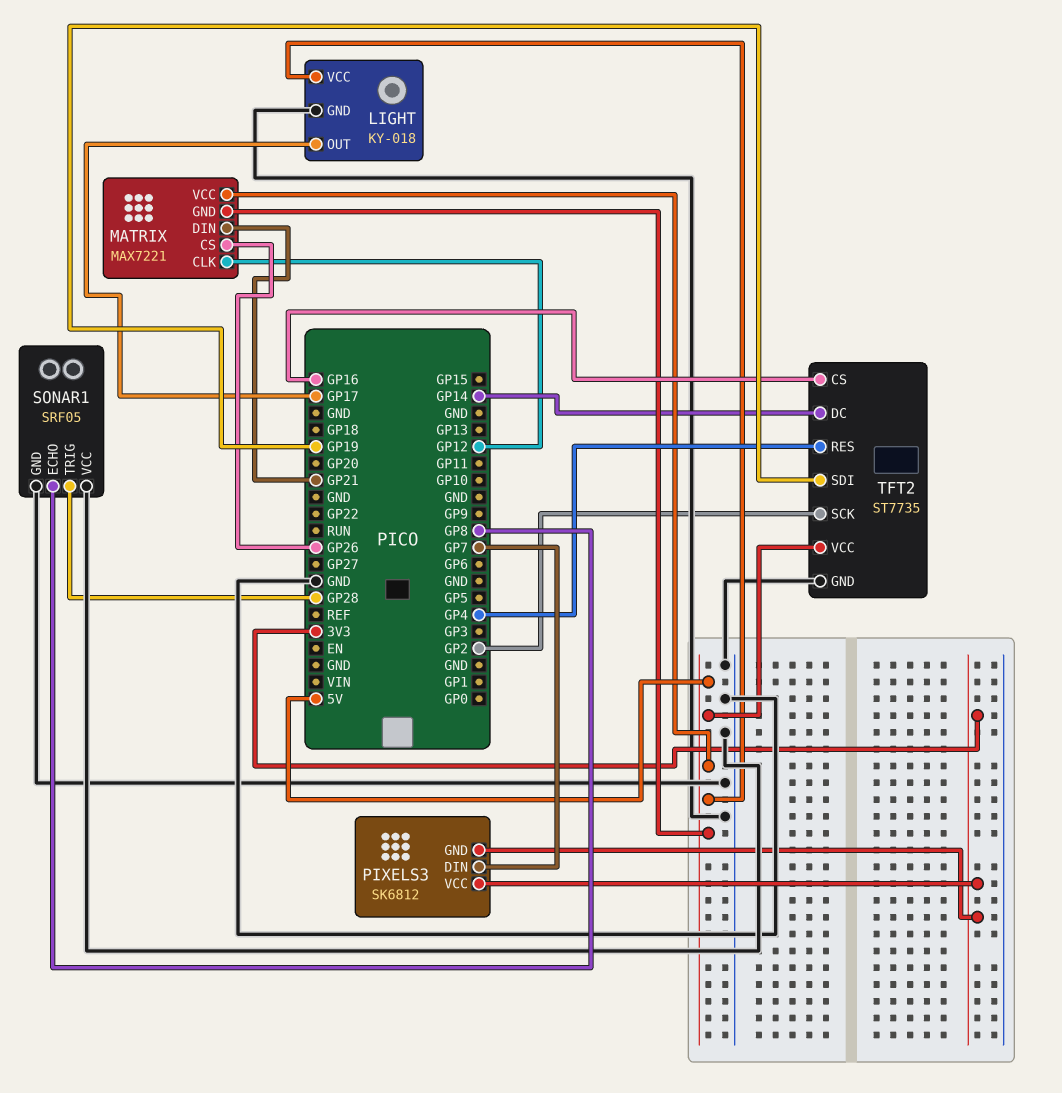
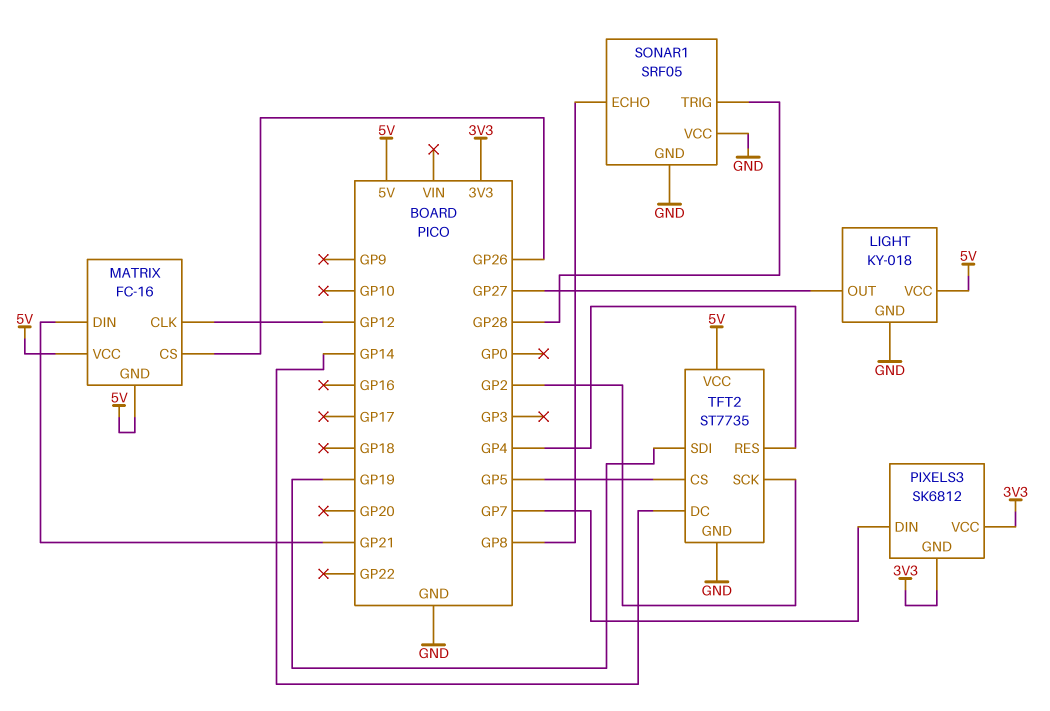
LIGHT pin OUT: GP17 -> GP27
MATRIX: MAX7221 -> FC-16
TFT2 pin CS: GP16 -> GP5

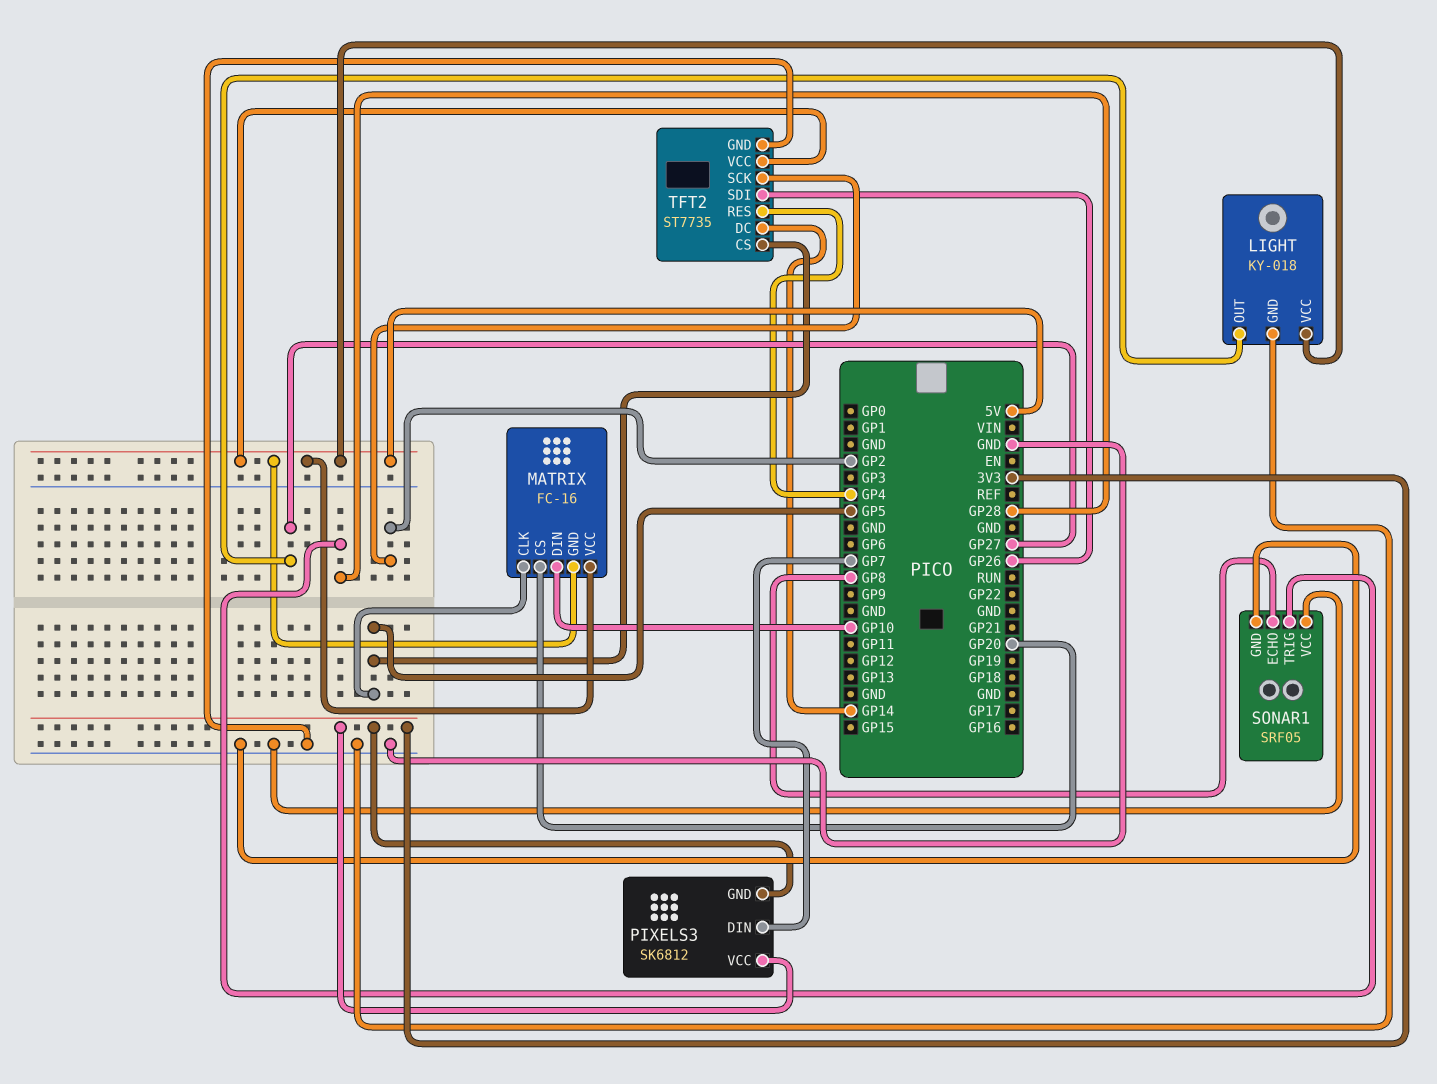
MATRIX pin CLK: GP12 -> GP5
MATRIX pin CS: GP26 -> GP20
MATRIX pin DIN: GP21 -> GP10
TFT2 pin SDI: GP19 -> GP26

